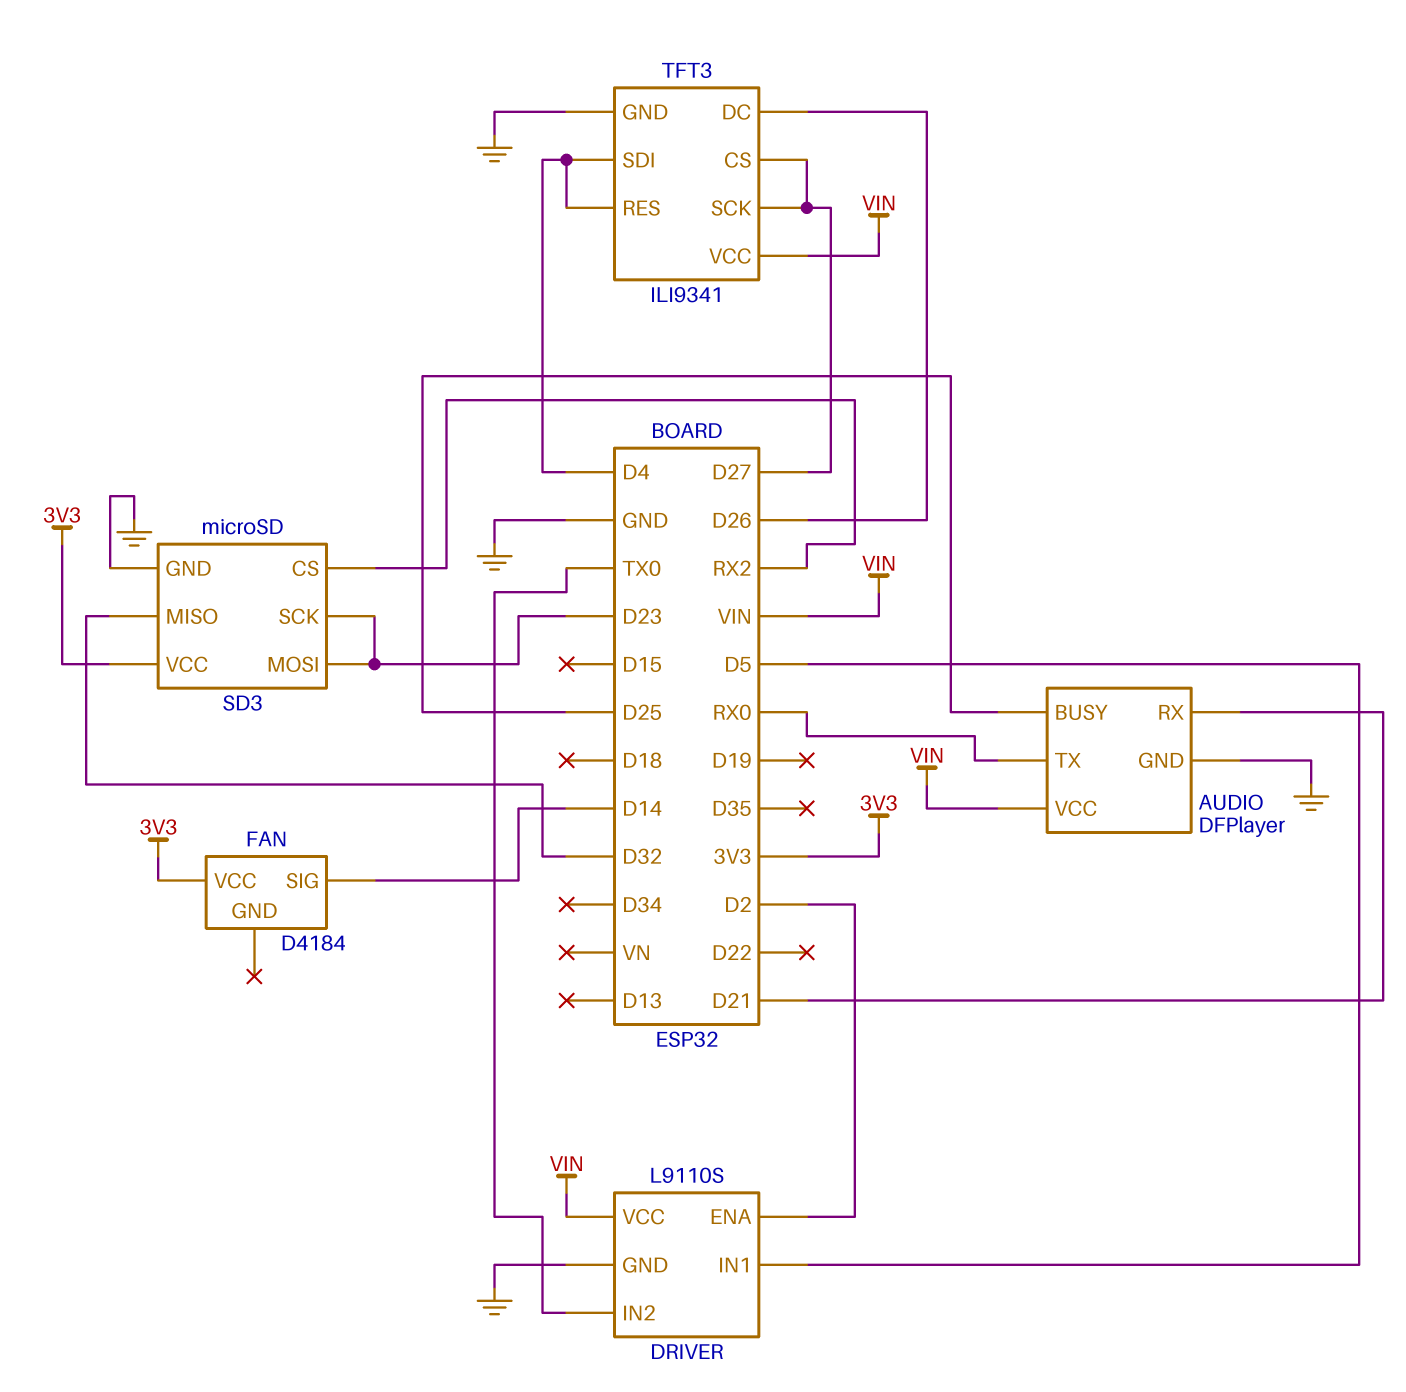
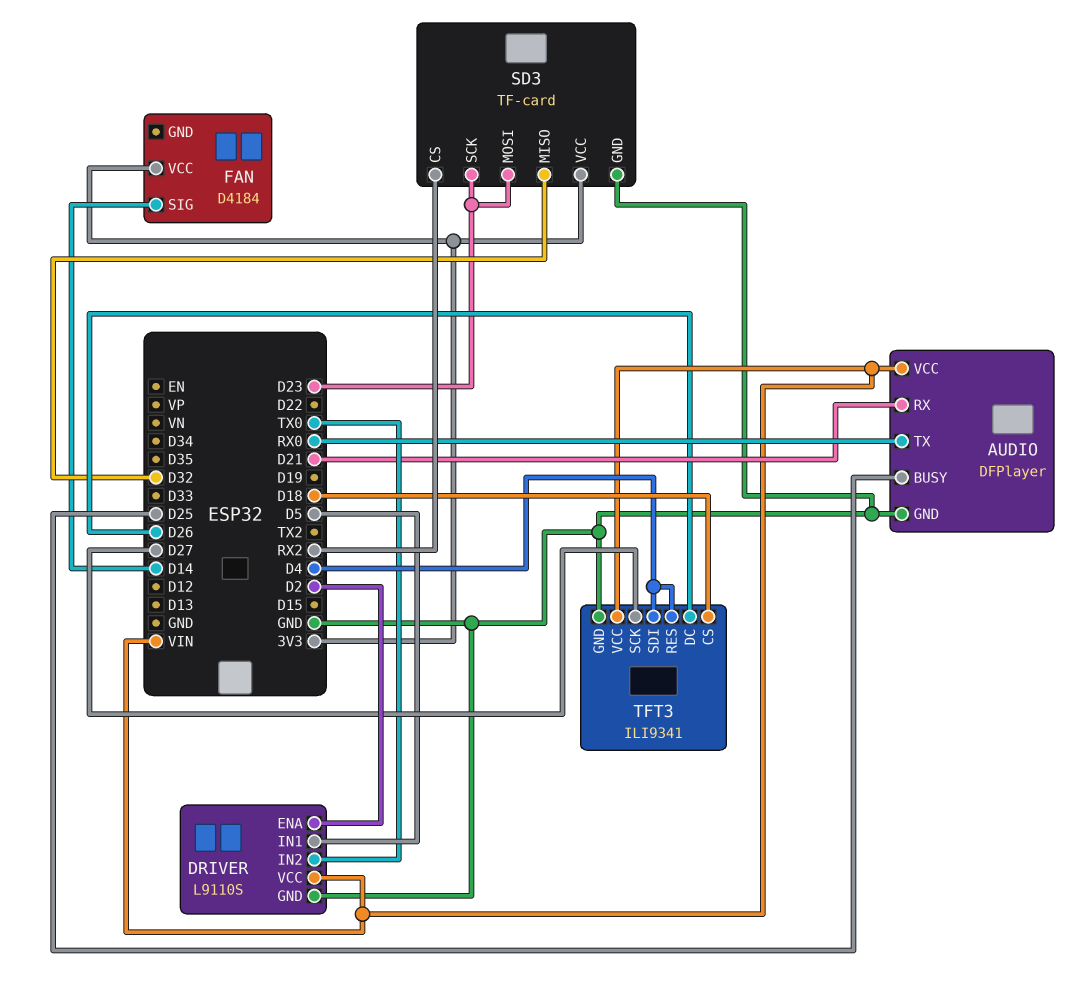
SD3: microSD -> TF-card
TFT3 pin CS: D27 -> D18

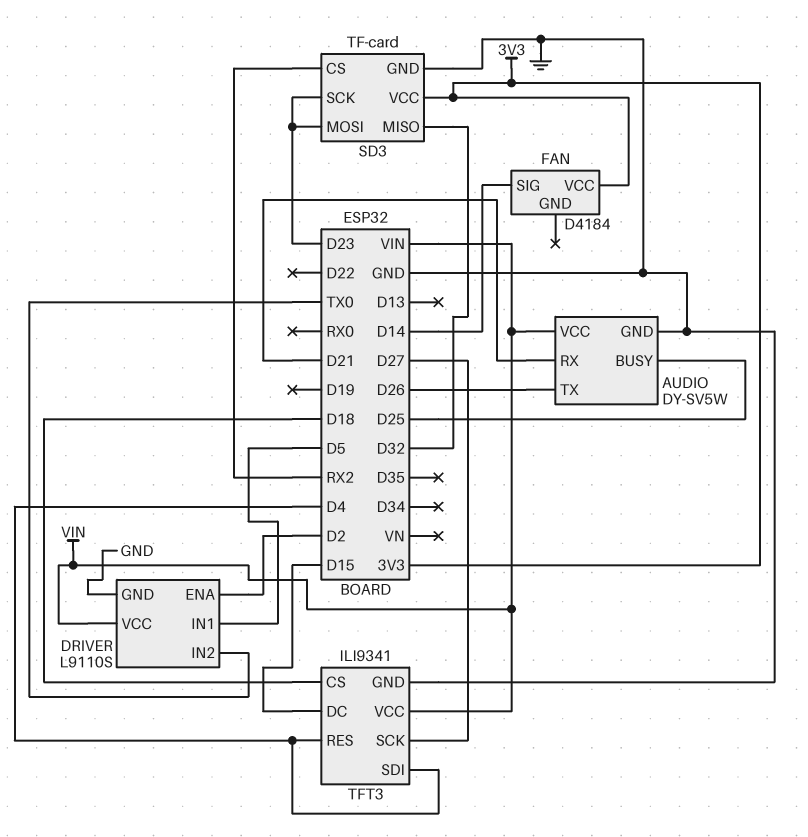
AUDIO: DFPlayer -> DY-SV5W
AUDIO pin TX: RX0 -> D26
TFT3 pin DC: D26 -> D15

